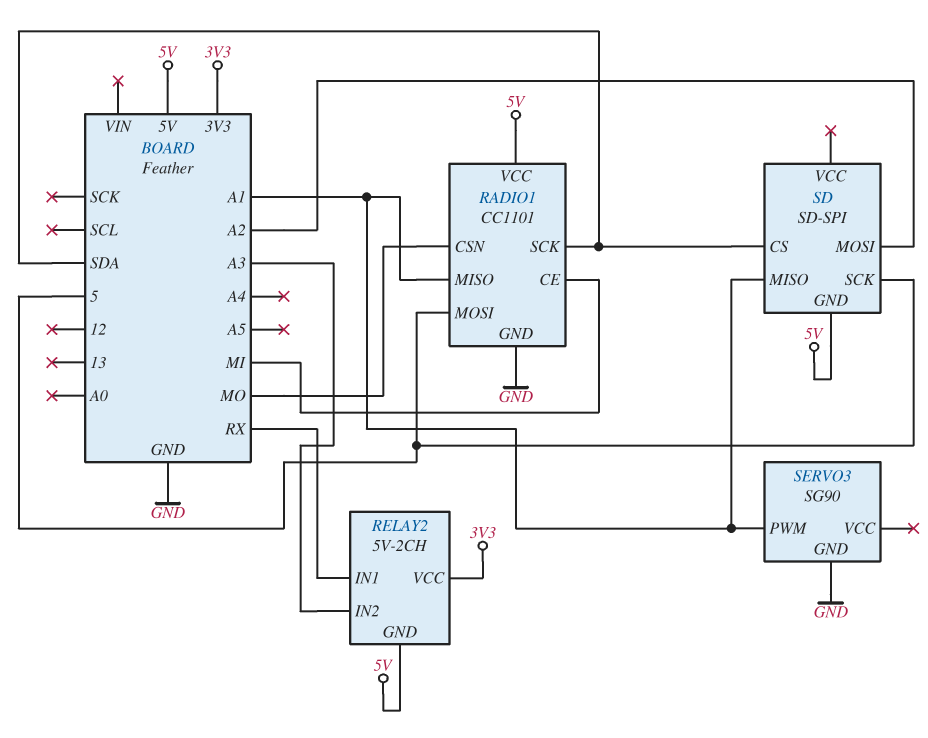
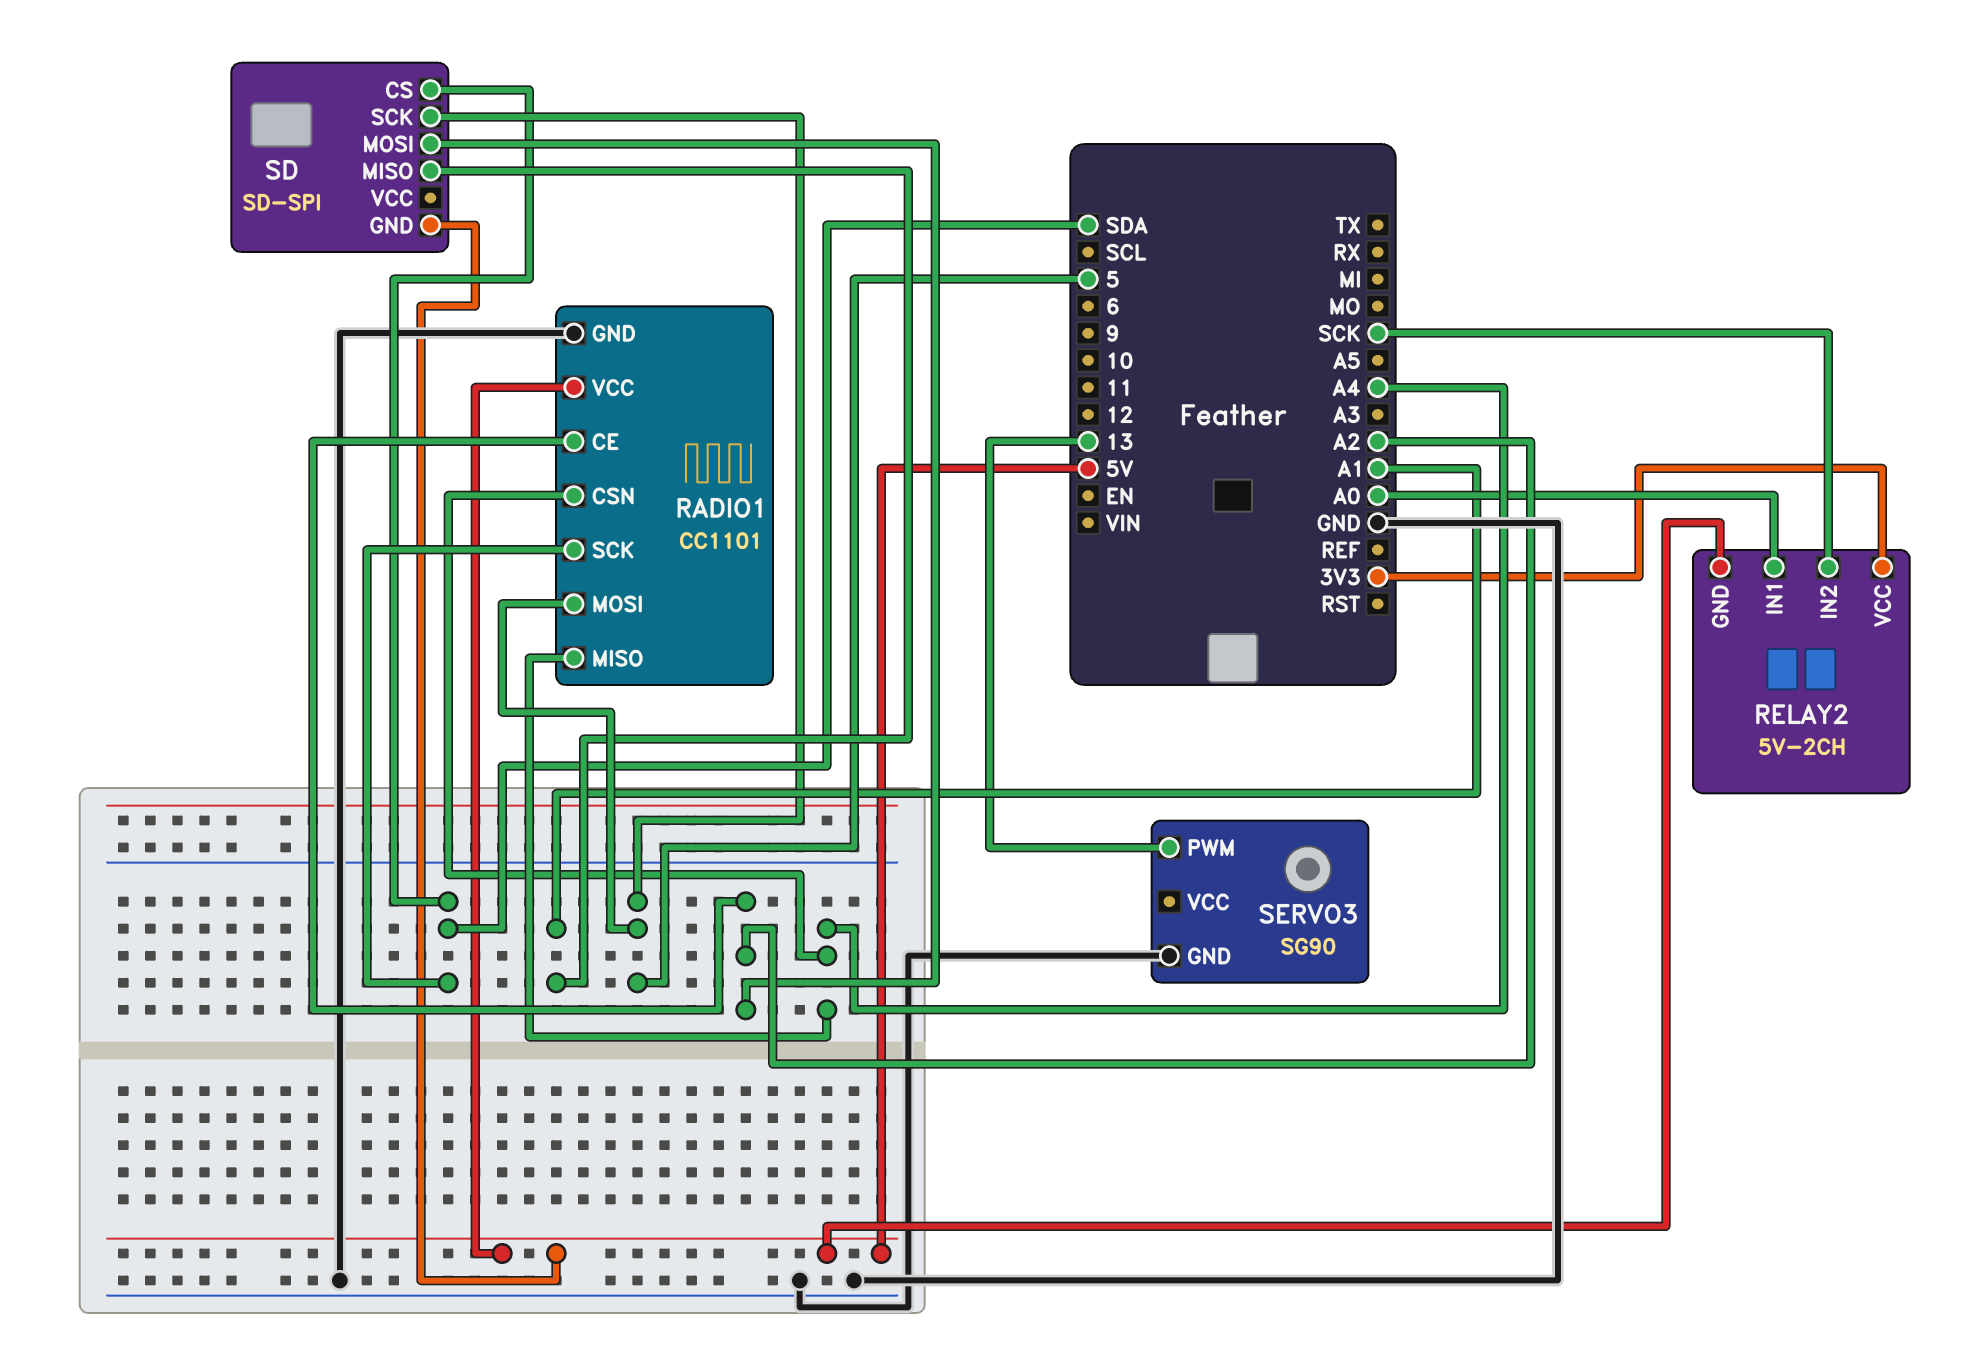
RADIO1 pin CE: MI -> A2
RADIO1 pin CSN: MO -> A4
RADIO1 pin MISO: A1 -> A4
RELAY2 pin IN1: RX -> A0
RELAY2 pin IN2: A3 -> SCK
SERVO3 pin PWM: A1 -> 13

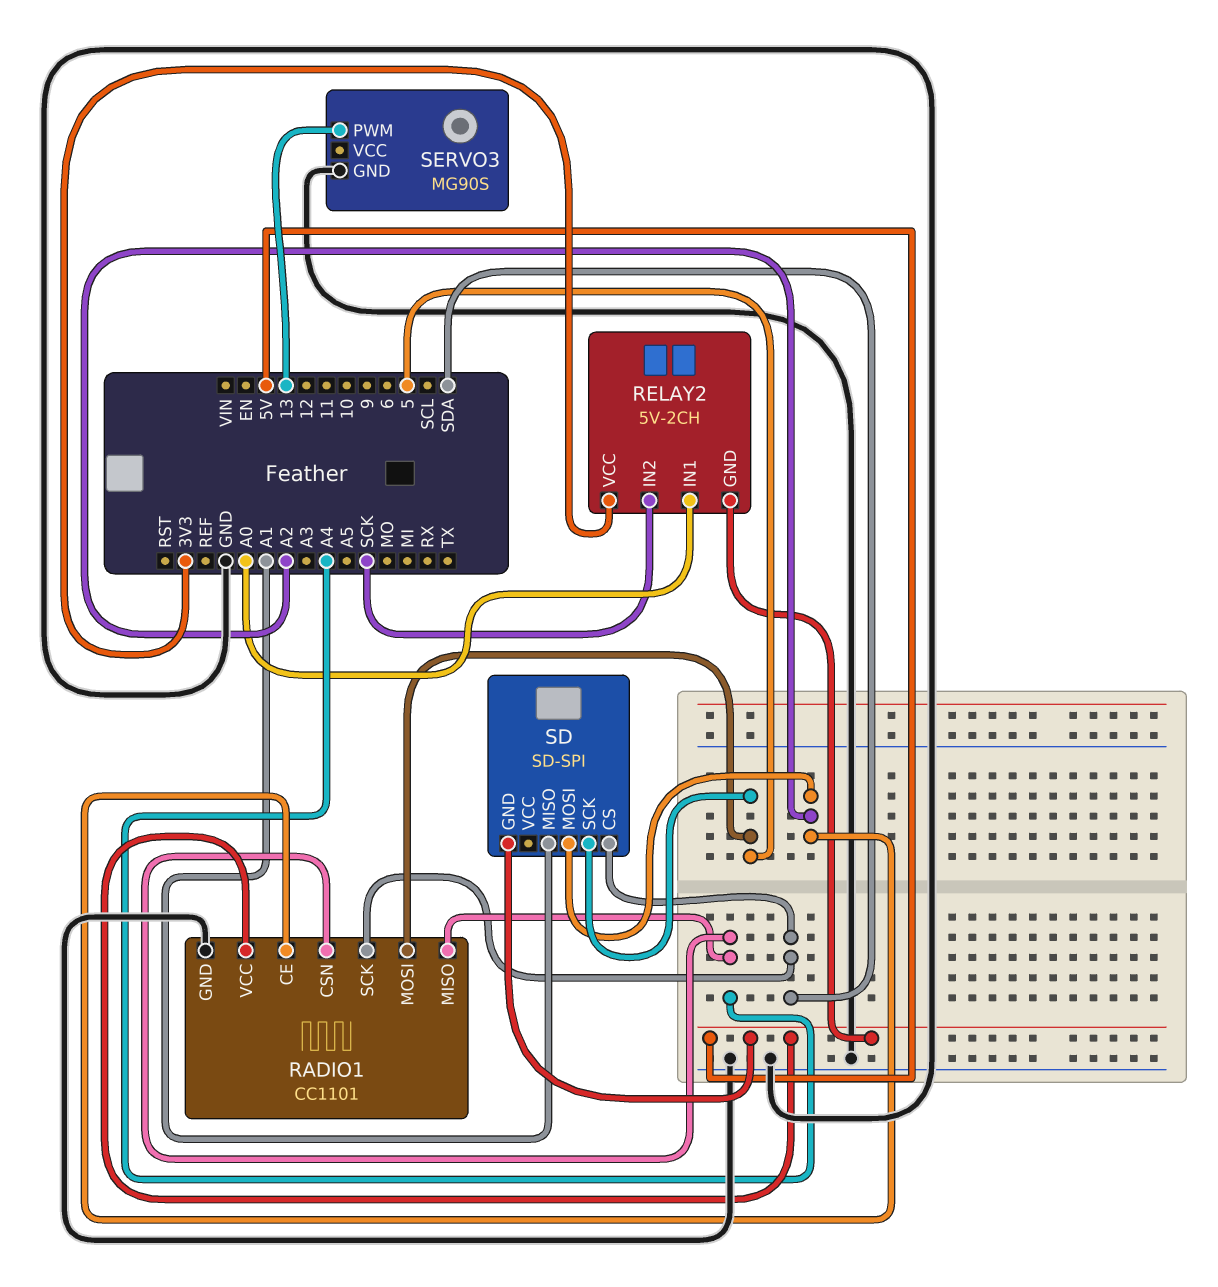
SERVO3: SG90 -> MG90S

